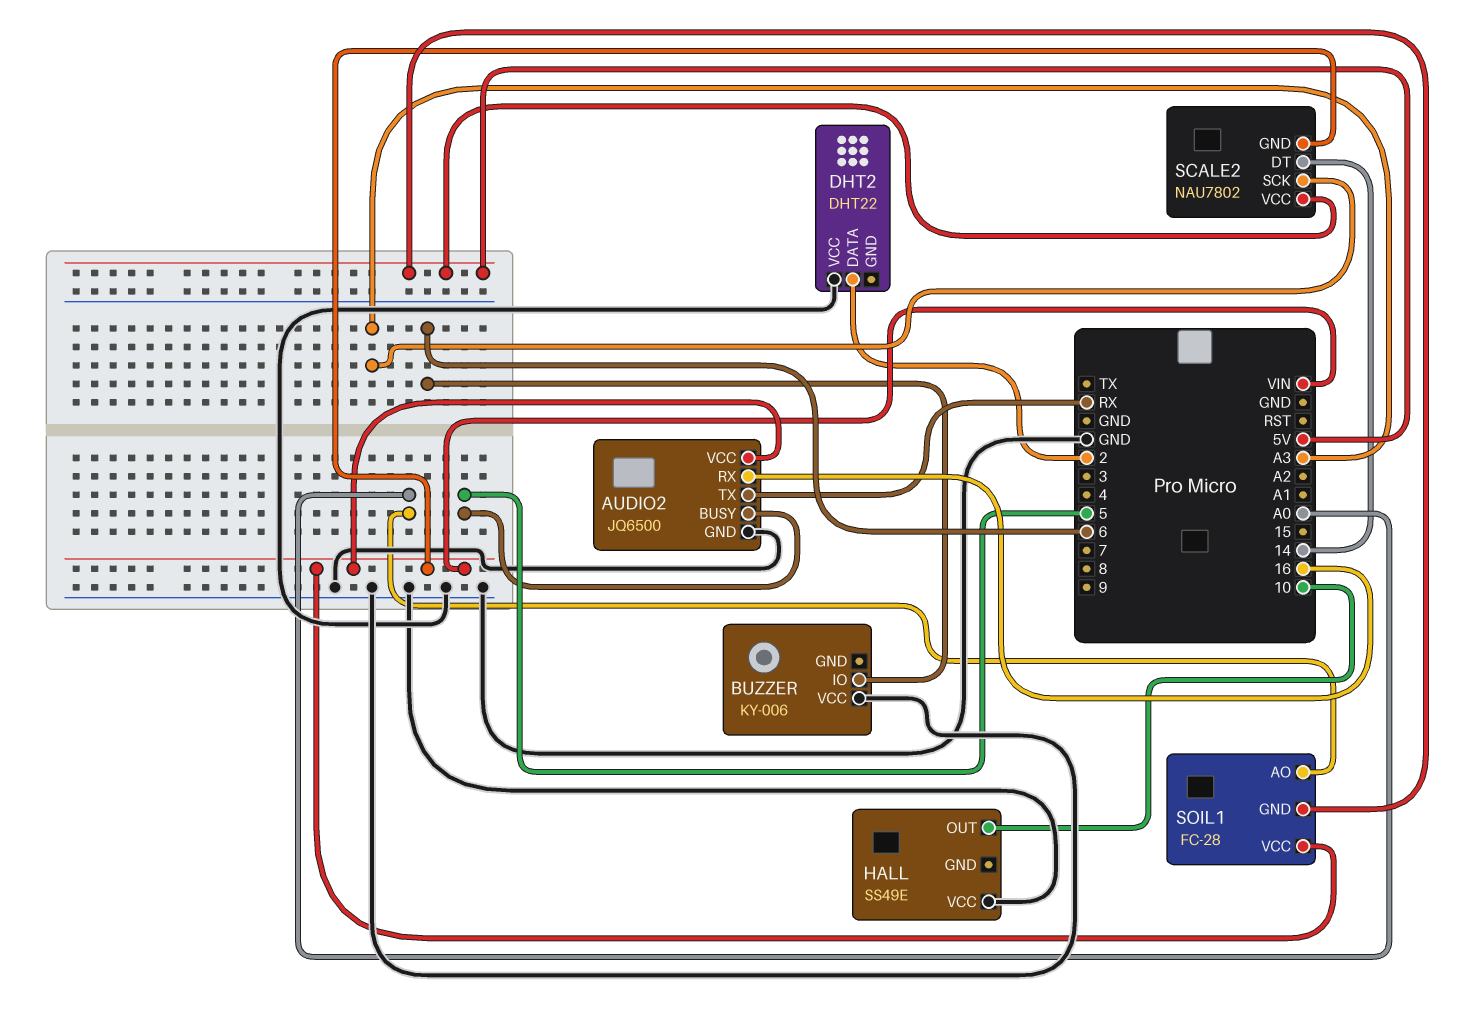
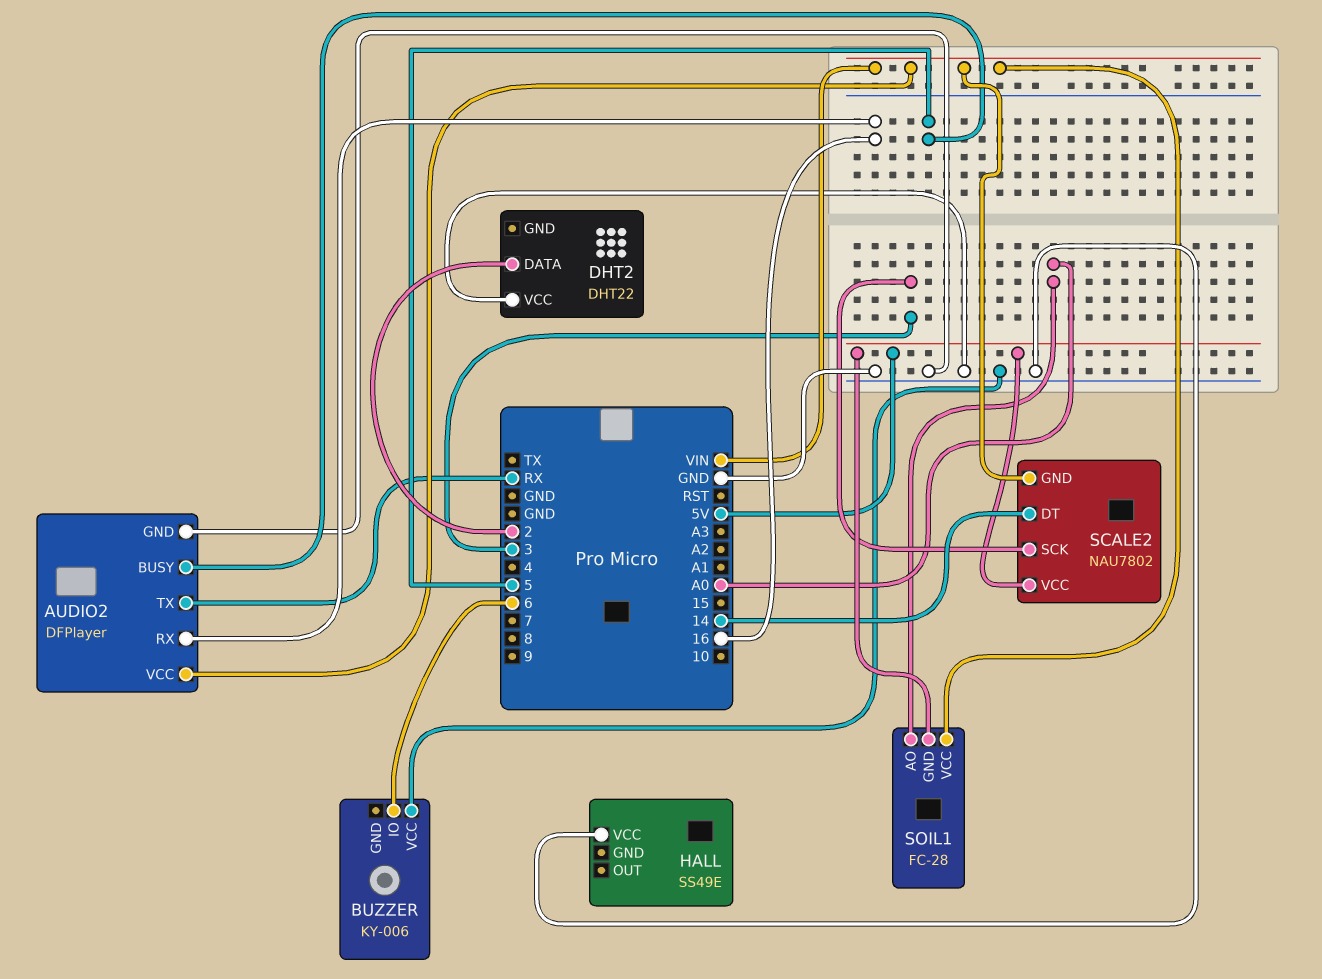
AUDIO2: JQ6500 -> DFPlayer
HALL pin OUT: 10 -> none
SCALE2 pin SCK: A3 -> 3

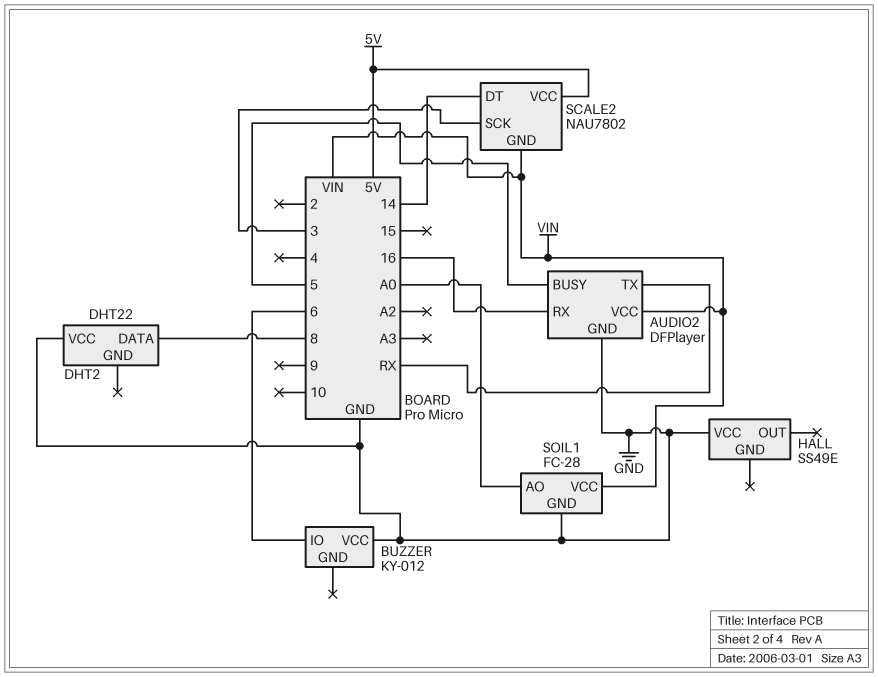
BUZZER: KY-006 -> KY-012
DHT2 pin DATA: 2 -> 8
SOIL1 pin GND: 5V -> GND

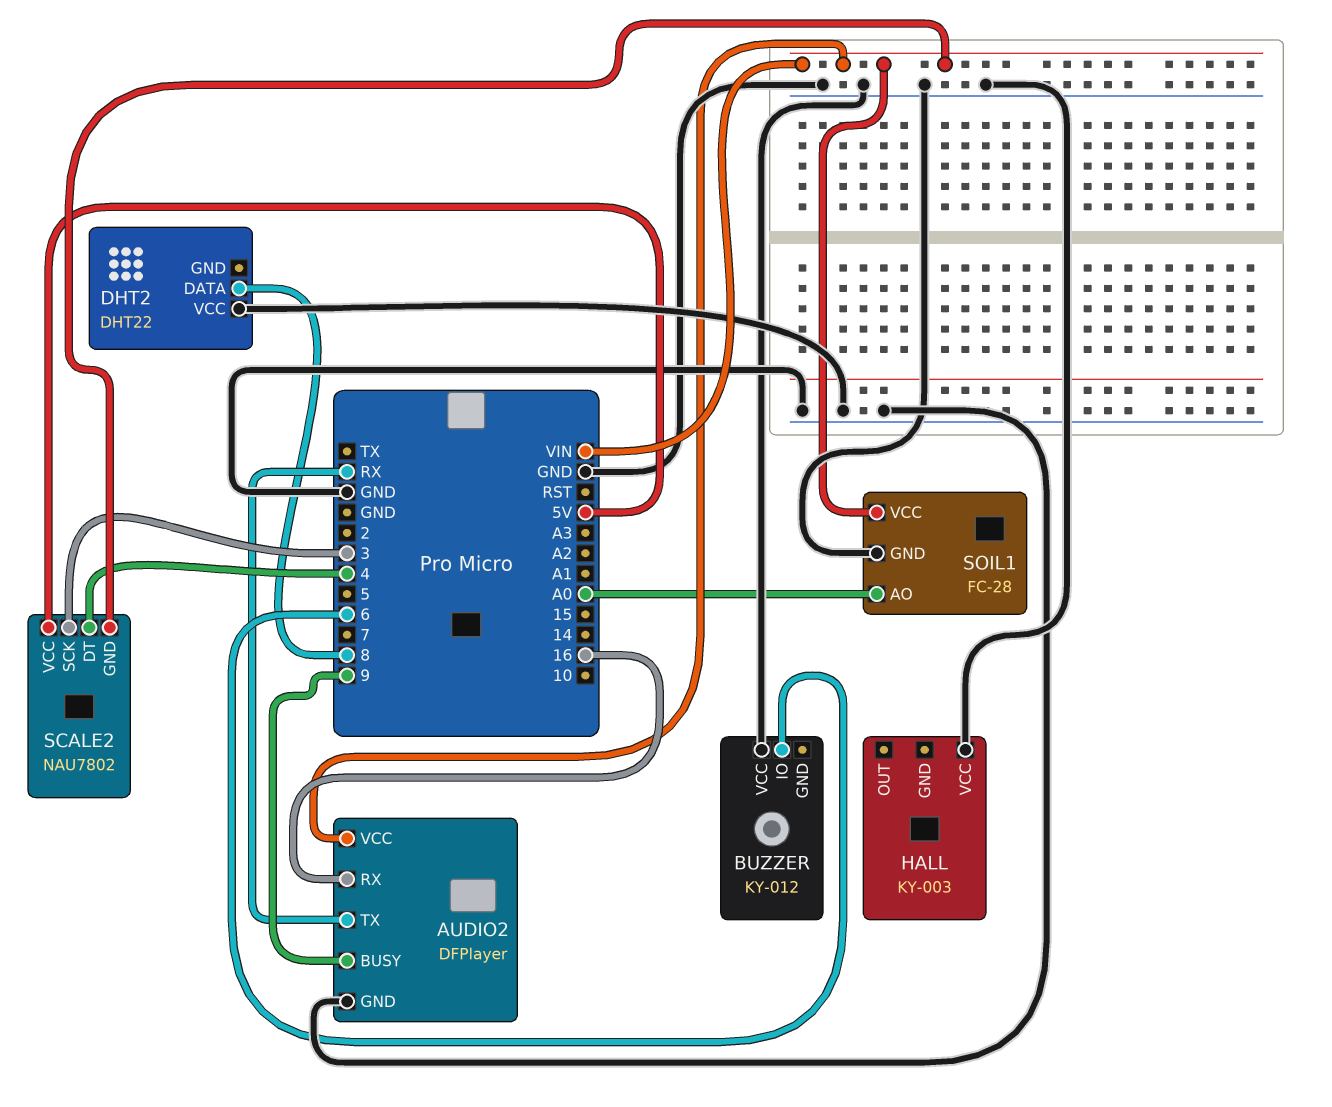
AUDIO2 pin BUSY: 5 -> 9
HALL: SS49E -> KY-003
SCALE2 pin DT: 14 -> 4

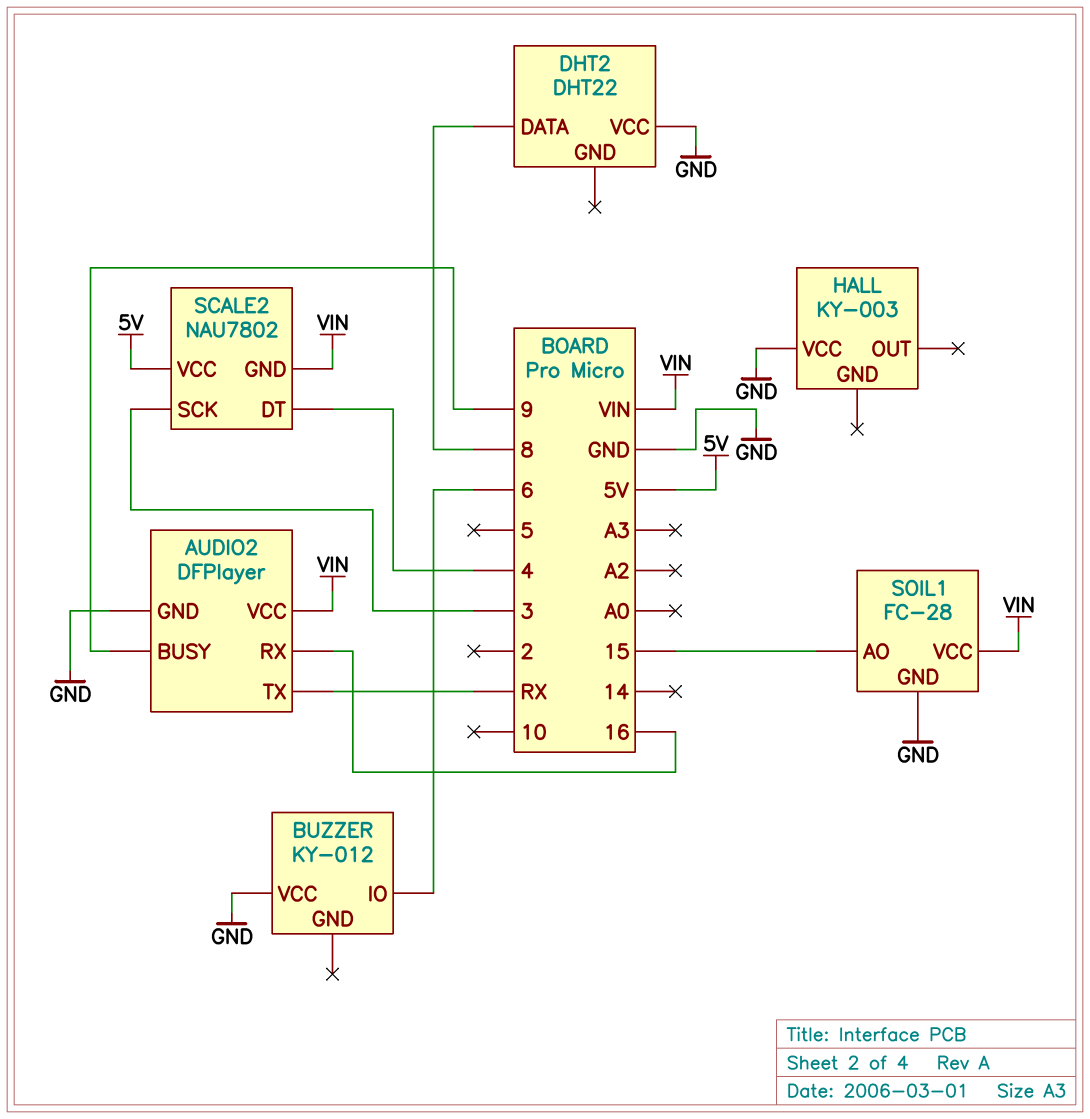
SOIL1 pin AO: A0 -> 15

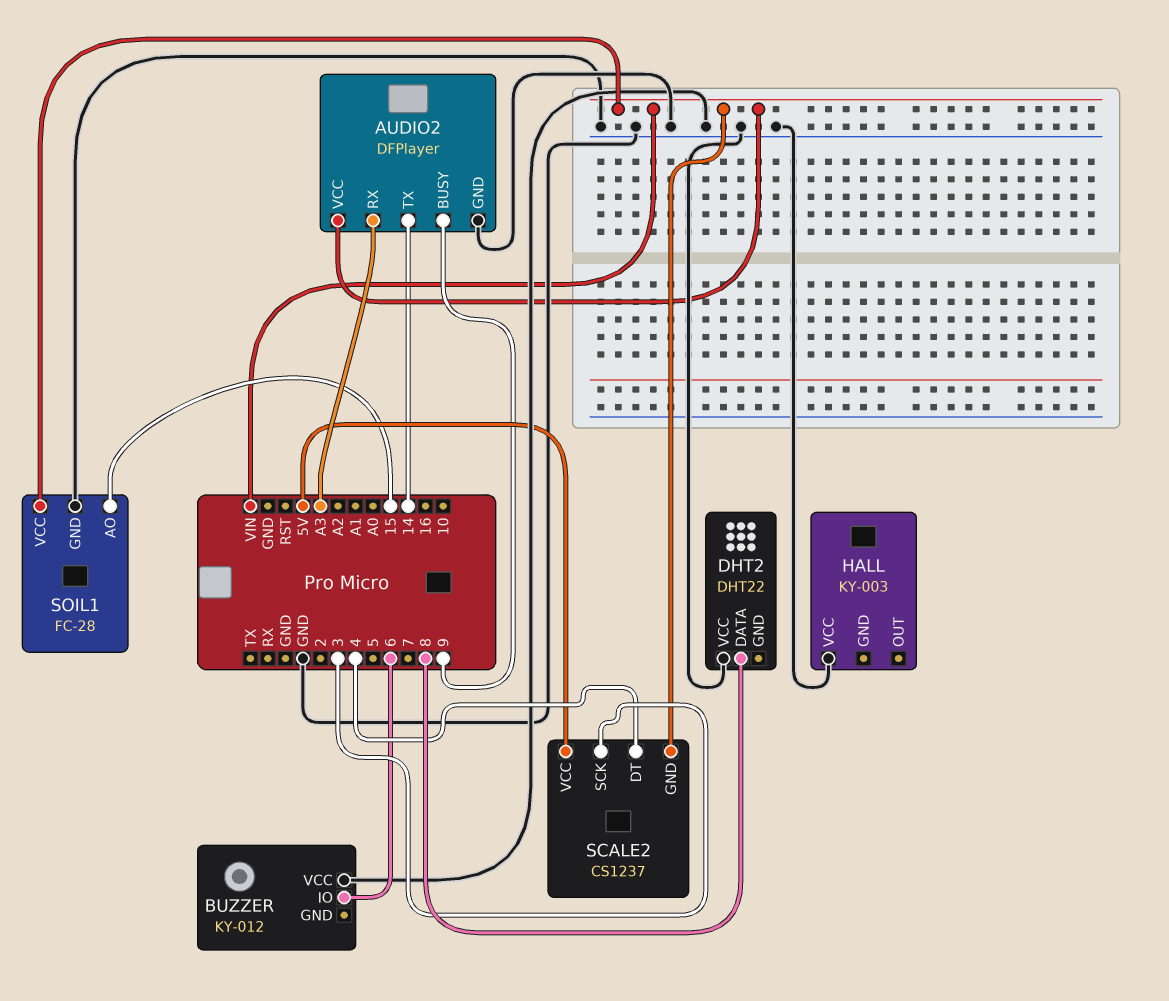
AUDIO2 pin RX: 16 -> A3
AUDIO2 pin TX: RX -> 14
SCALE2: NAU7802 -> CS1237

